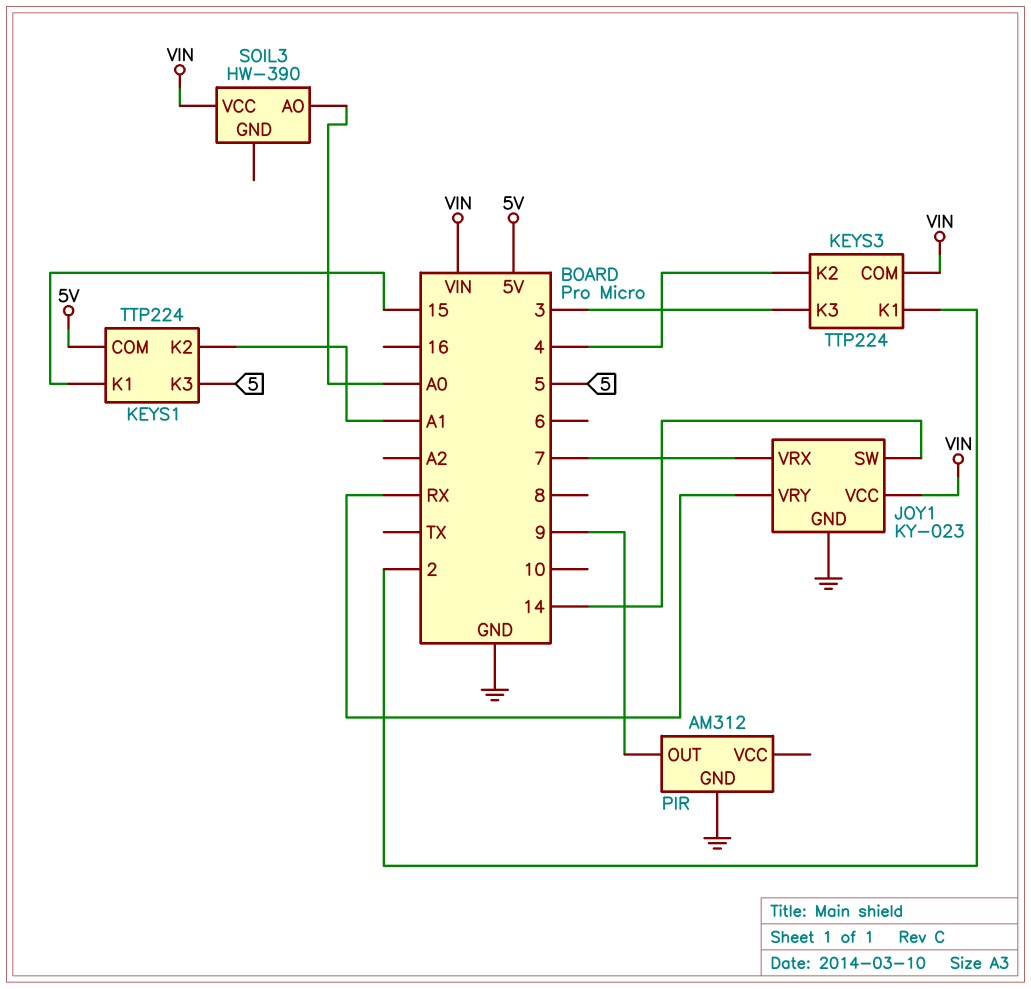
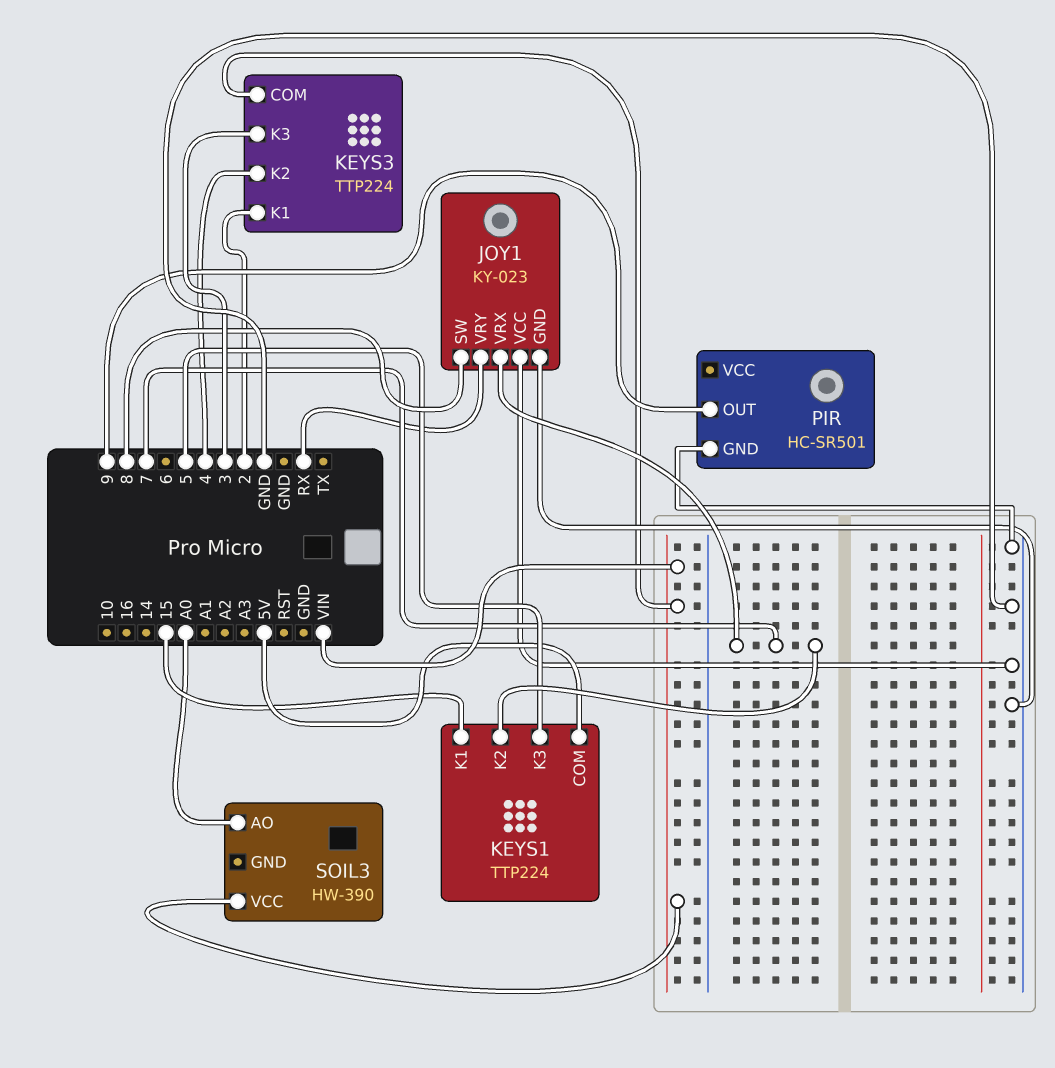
JOY1 pin SW: 14 -> 8
JOY1 pin VCC: VIN -> GND
KEYS1 pin K2: A1 -> 7
PIR: AM312 -> HC-SR501

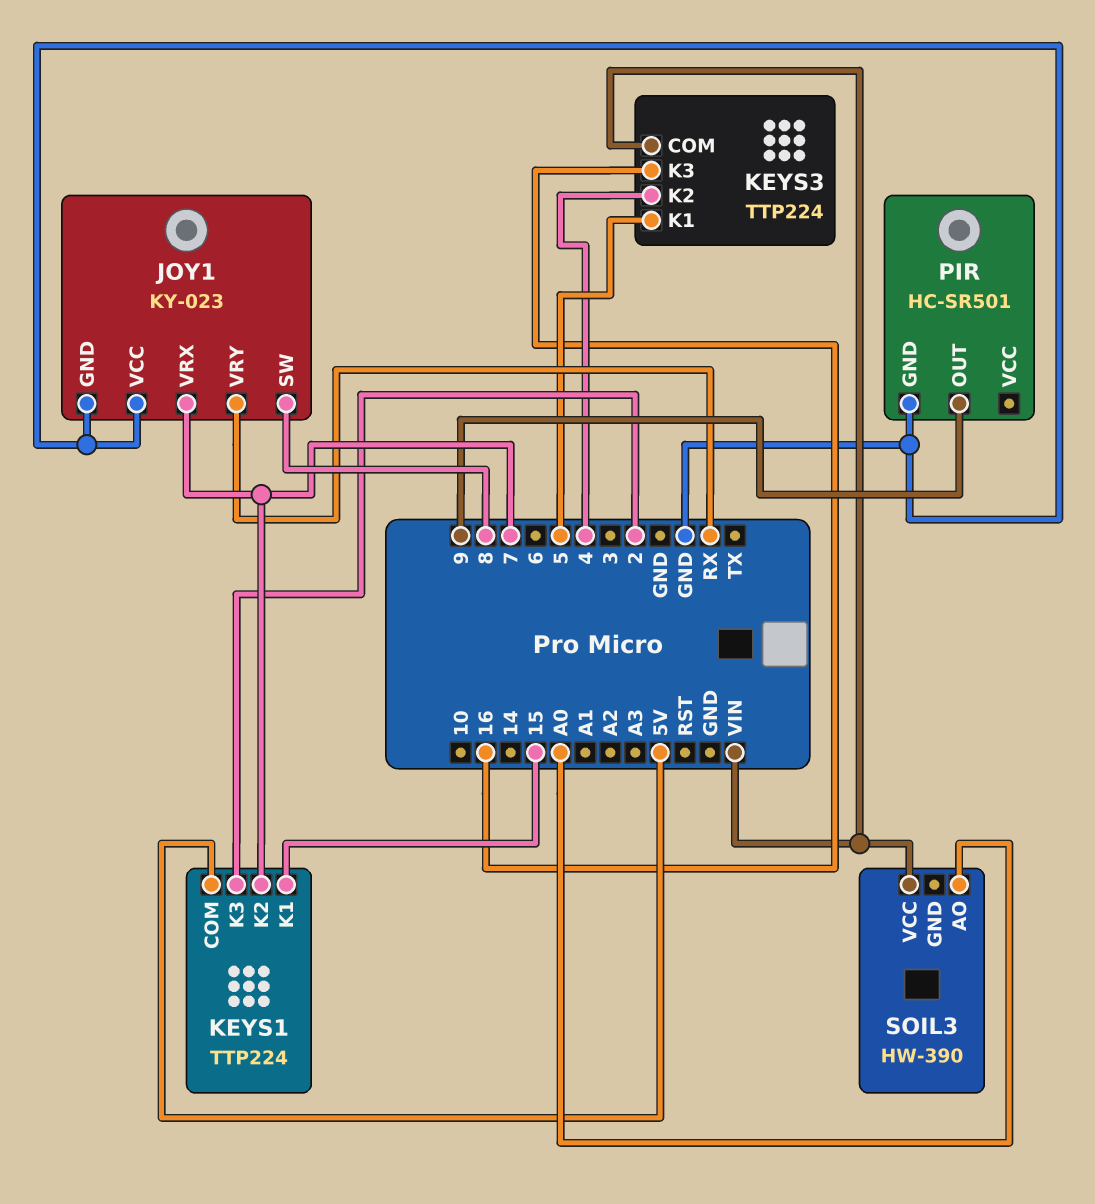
KEYS1 pin K3: 5 -> 2
KEYS3 pin K1: 2 -> 5
KEYS3 pin K3: 3 -> 16

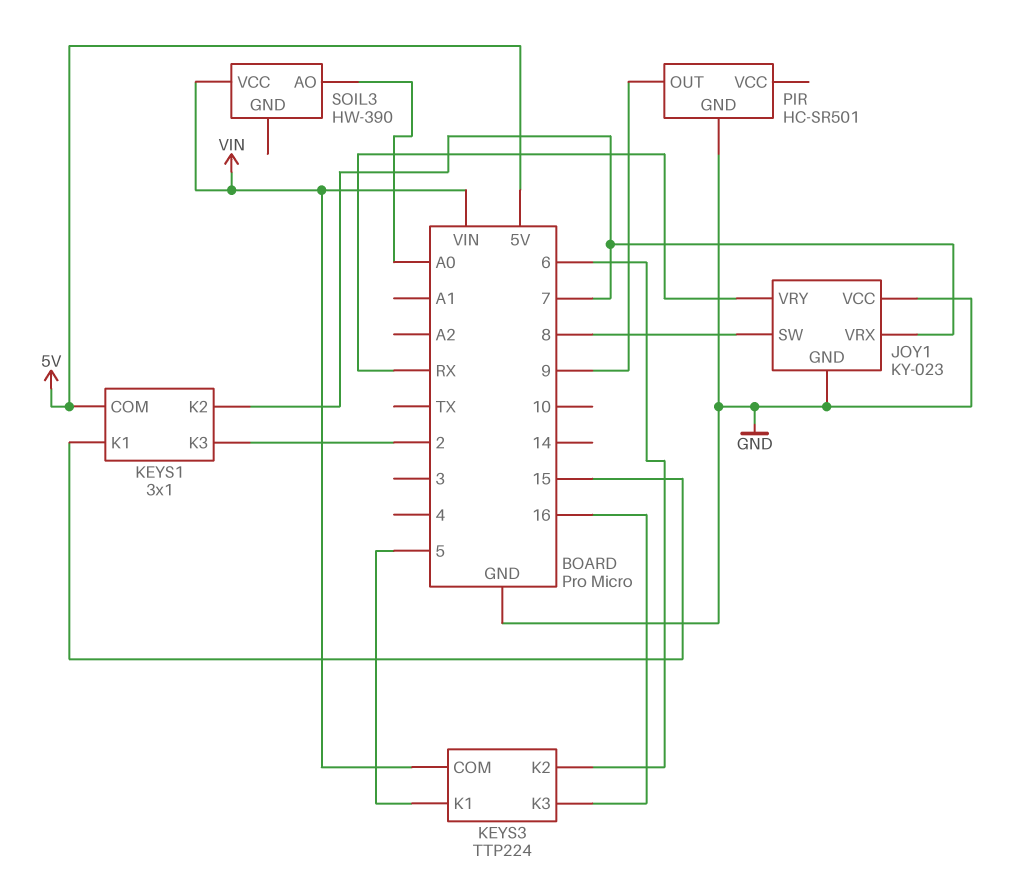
KEYS1: TTP224 -> 3x1
KEYS3 pin K2: 4 -> 6

